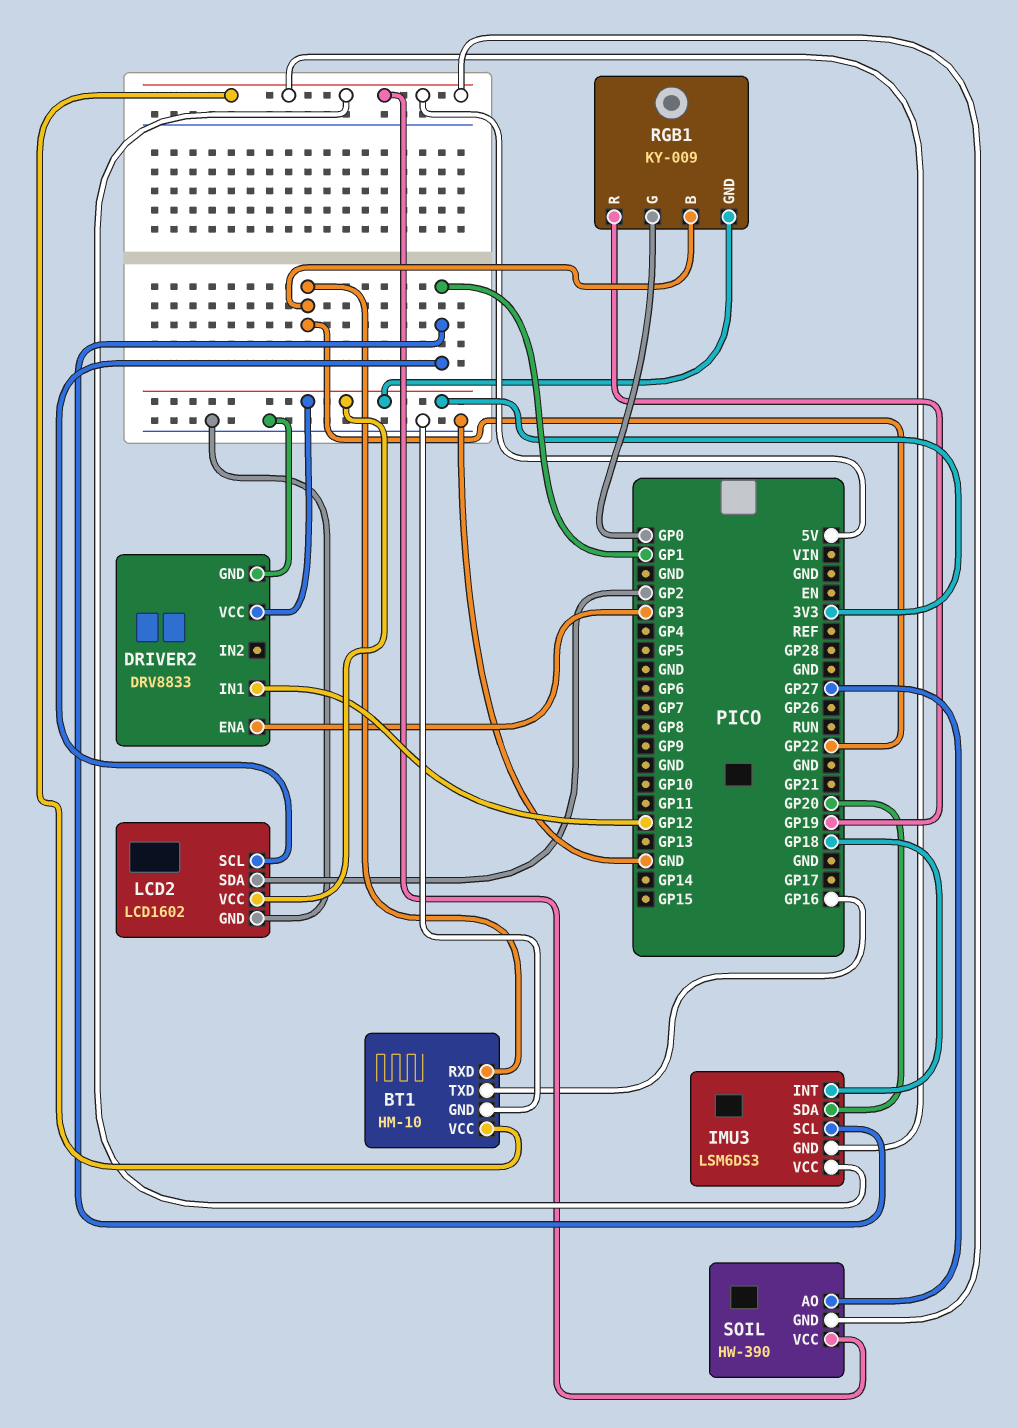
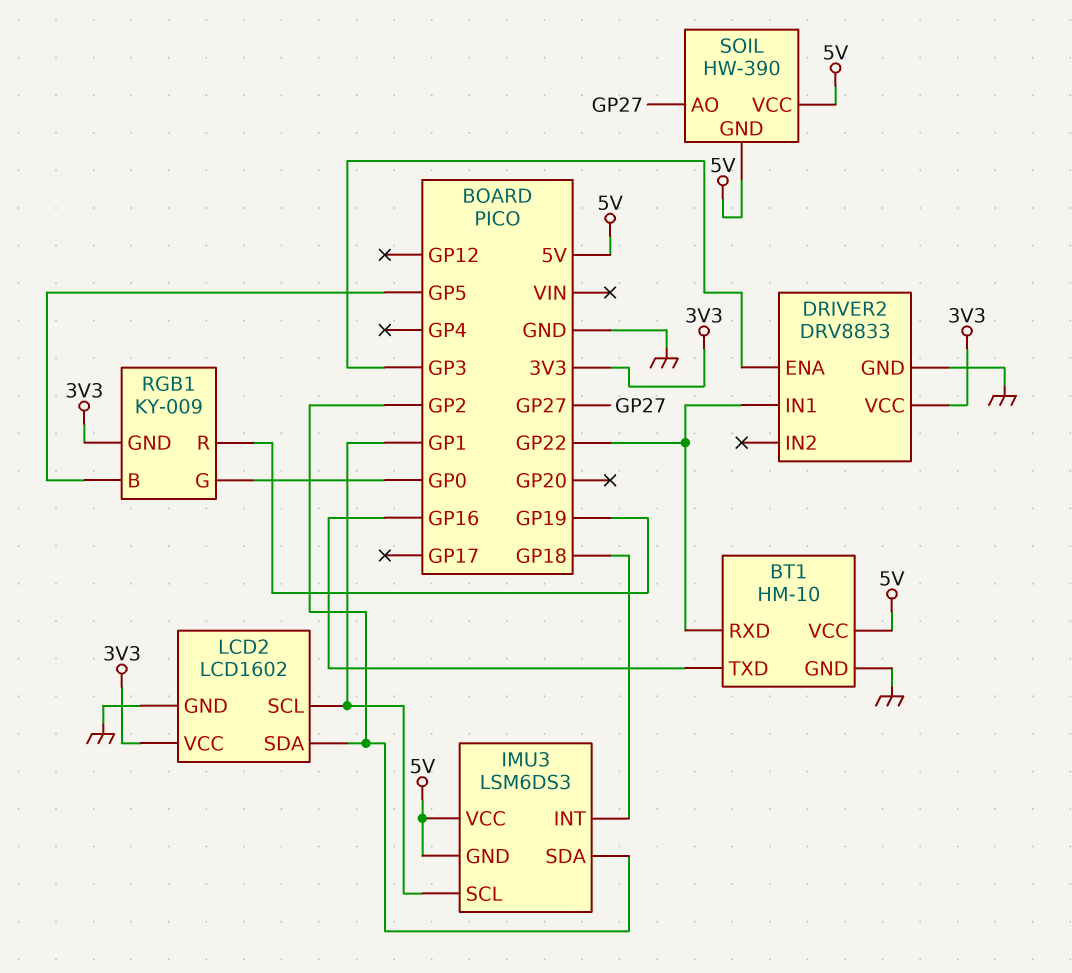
DRIVER2 pin IN1: GP12 -> GP22
IMU3 pin SDA: GP20 -> GP2
RGB1 pin B: GP22 -> GP5

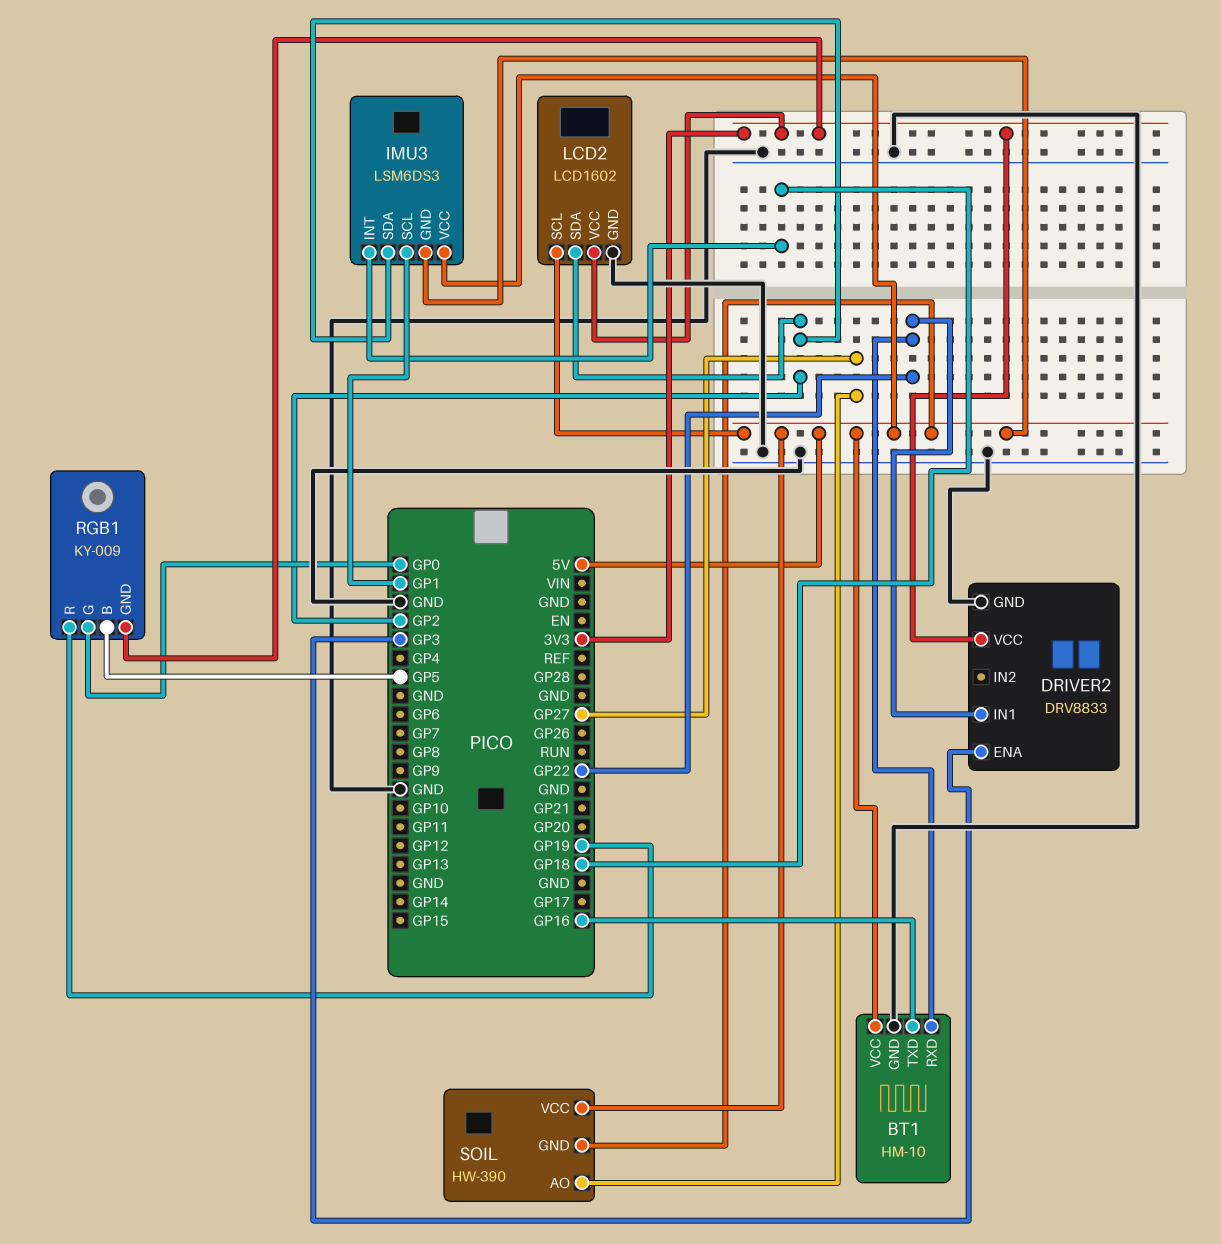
LCD2 pin SCL: GP1 -> 5V

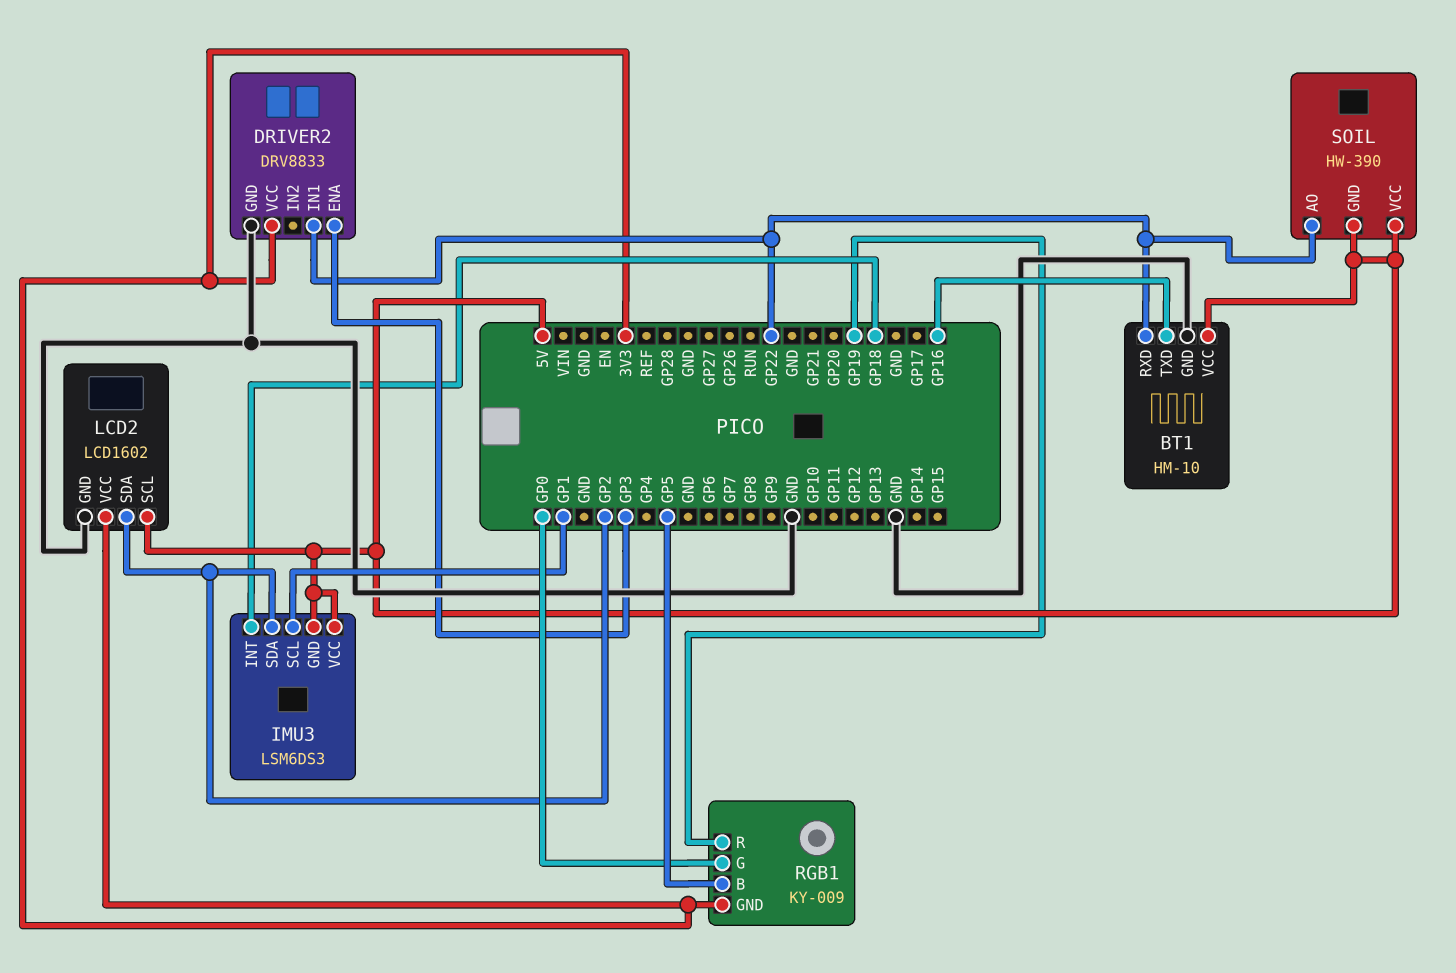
SOIL pin AO: GP27 -> GP22

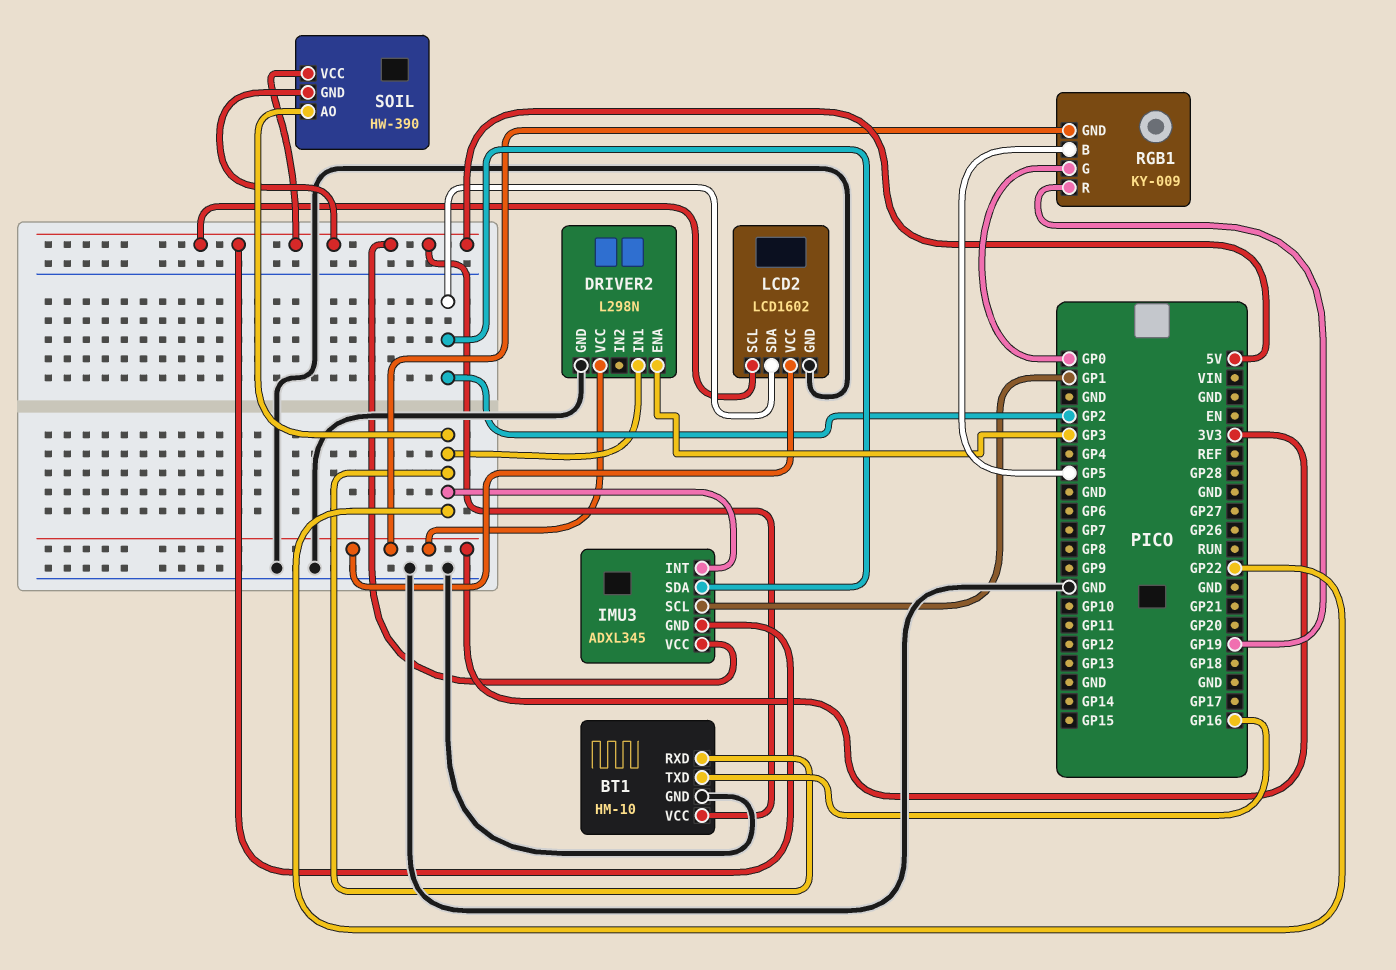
DRIVER2: DRV8833 -> L298N
IMU3: LSM6DS3 -> ADXL345
IMU3 pin INT: GP18 -> GP22

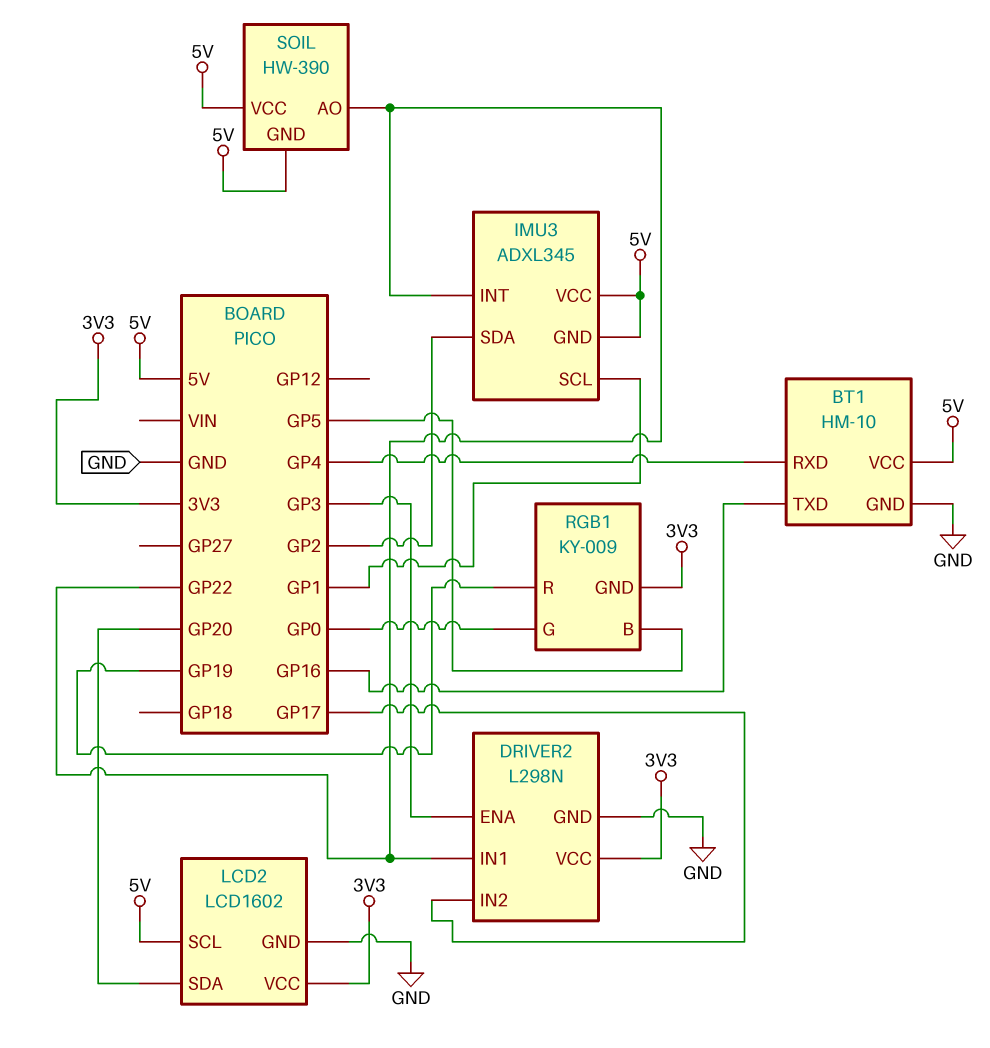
BT1 pin RXD: GP22 -> GP4
DRIVER2 pin IN2: none -> GP17
LCD2 pin SDA: GP2 -> GP20

